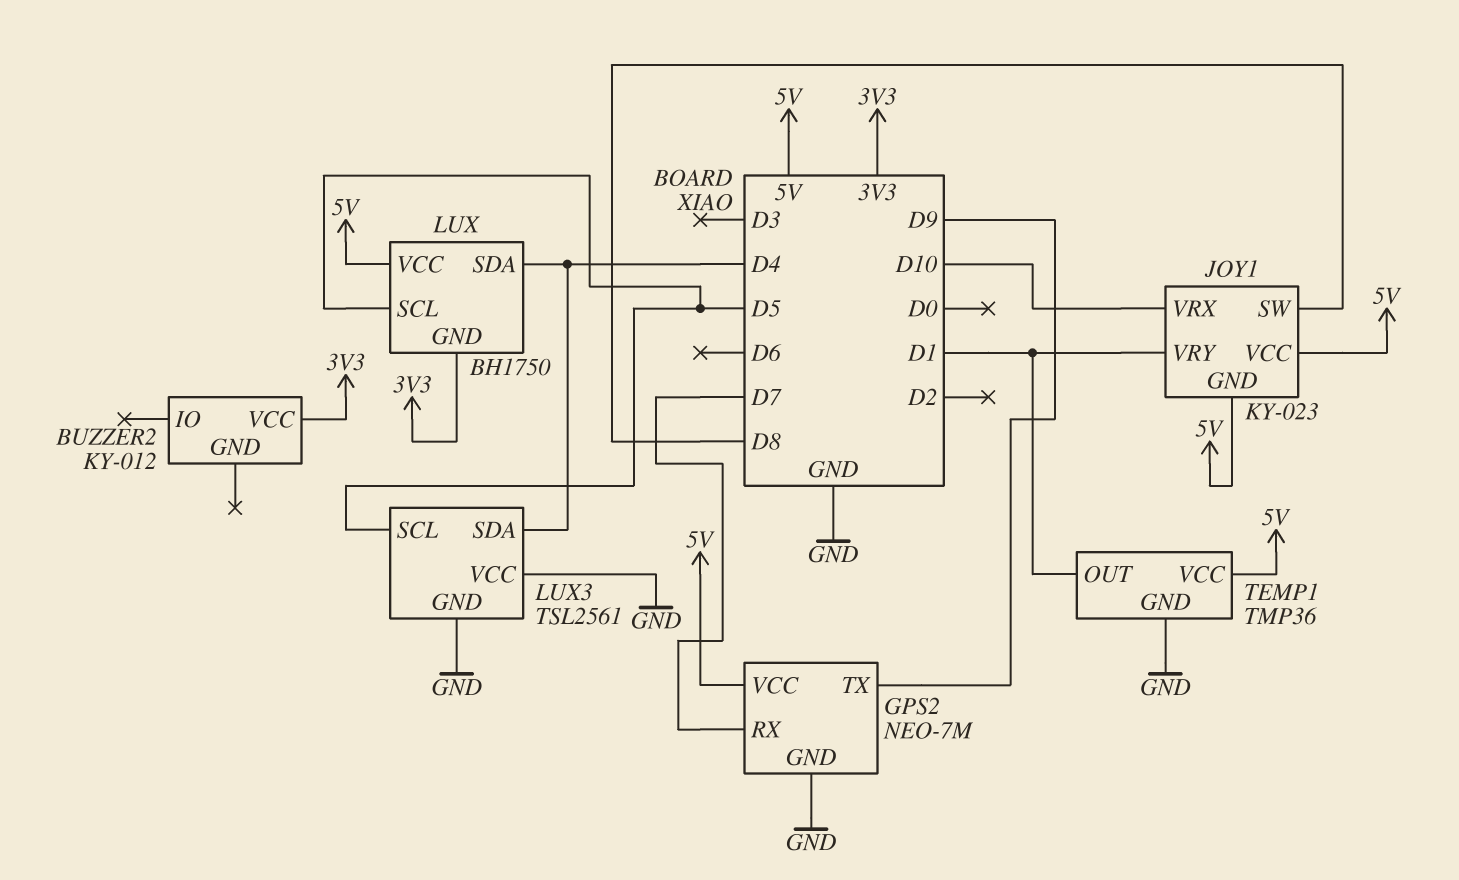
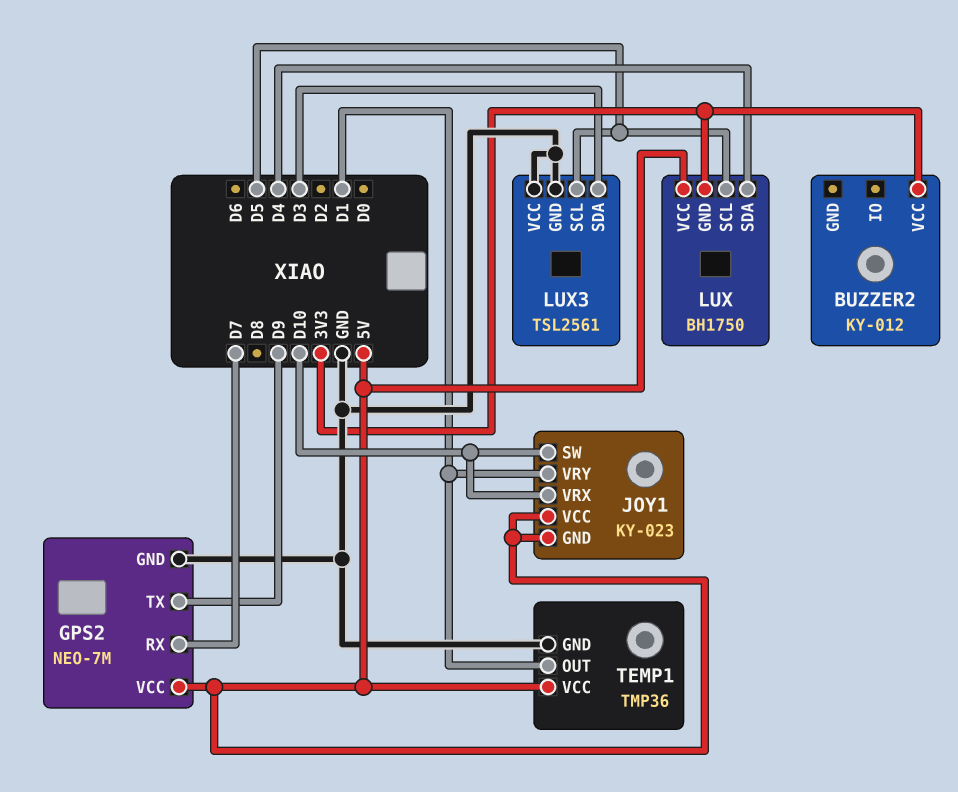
JOY1 pin SW: D8 -> D10
LUX3 pin SDA: D4 -> D3

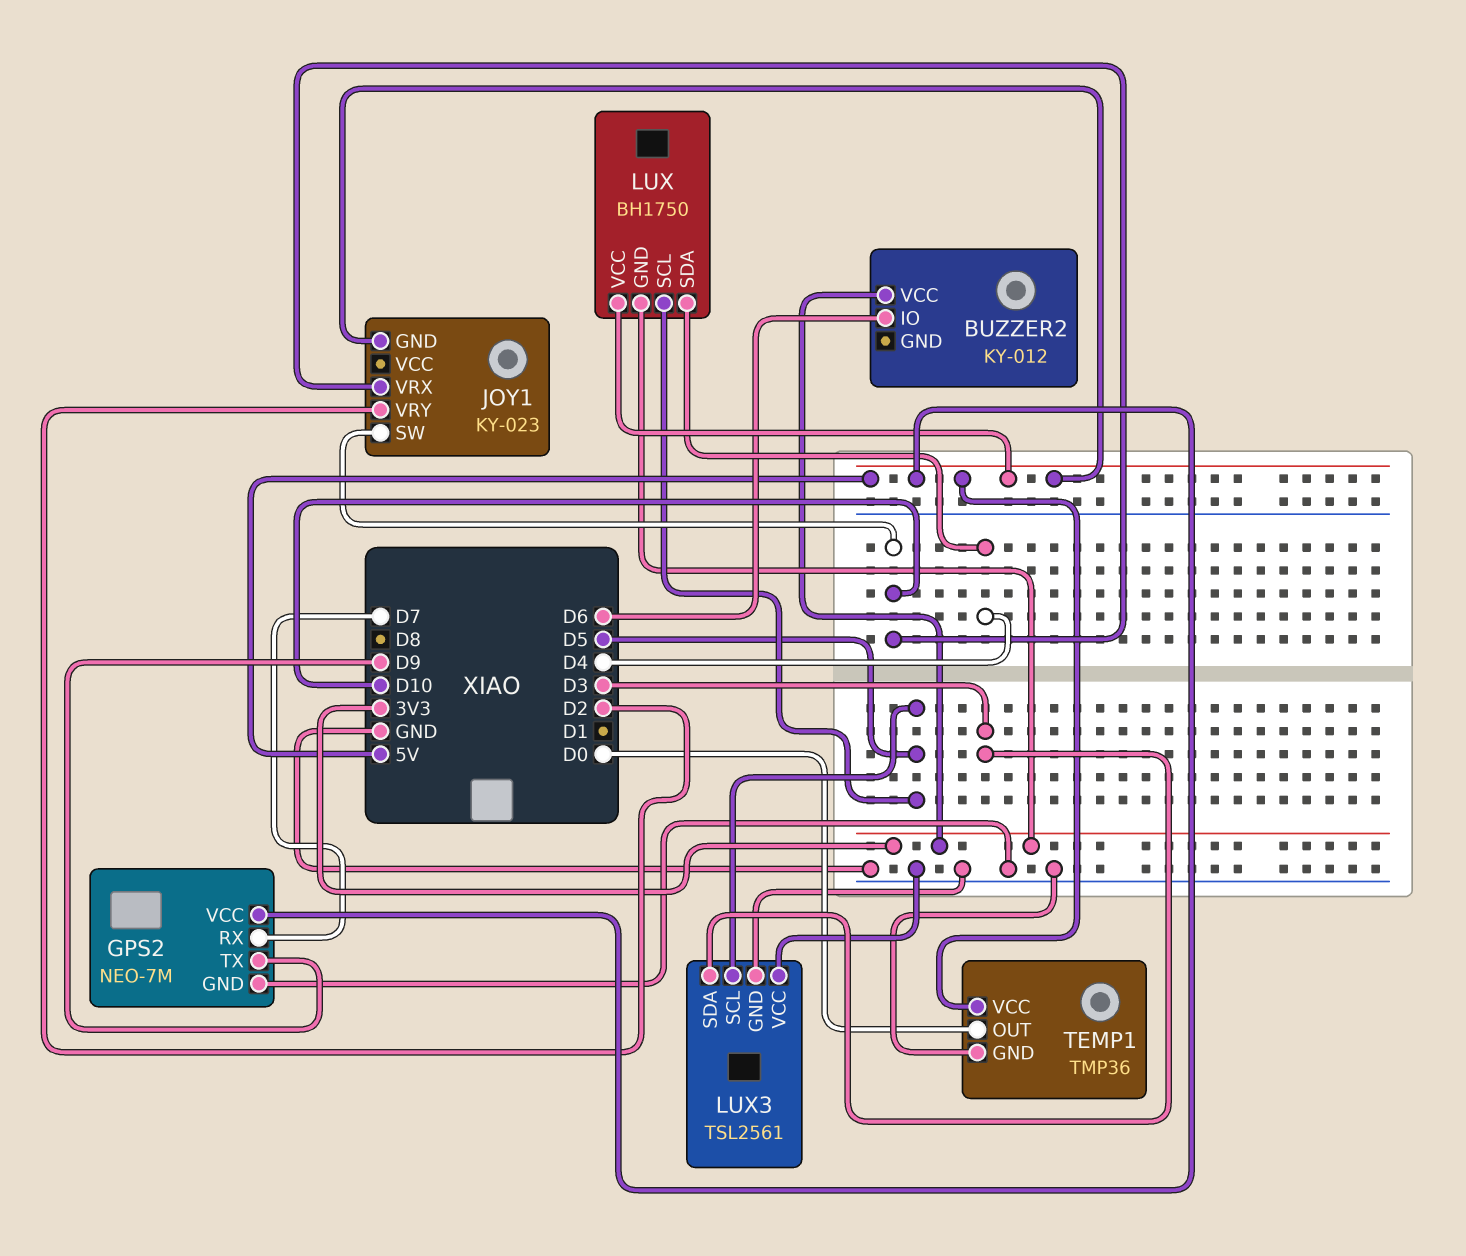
BUZZER2 pin IO: none -> D6
JOY1 pin VCC: 5V -> none
JOY1 pin VRY: D1 -> D2
TEMP1 pin OUT: D1 -> D0

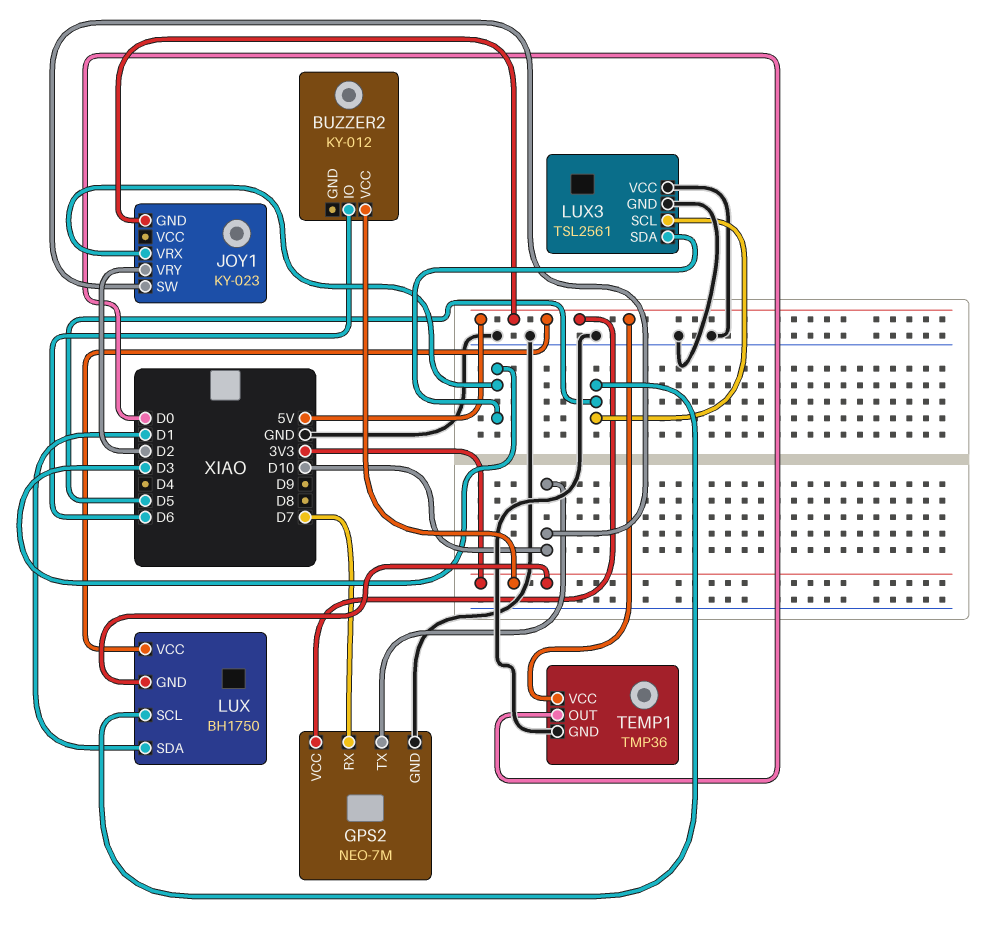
GPS2 pin TX: D9 -> D10
JOY1 pin VRX: D10 -> D3
LUX pin SDA: D4 -> D1

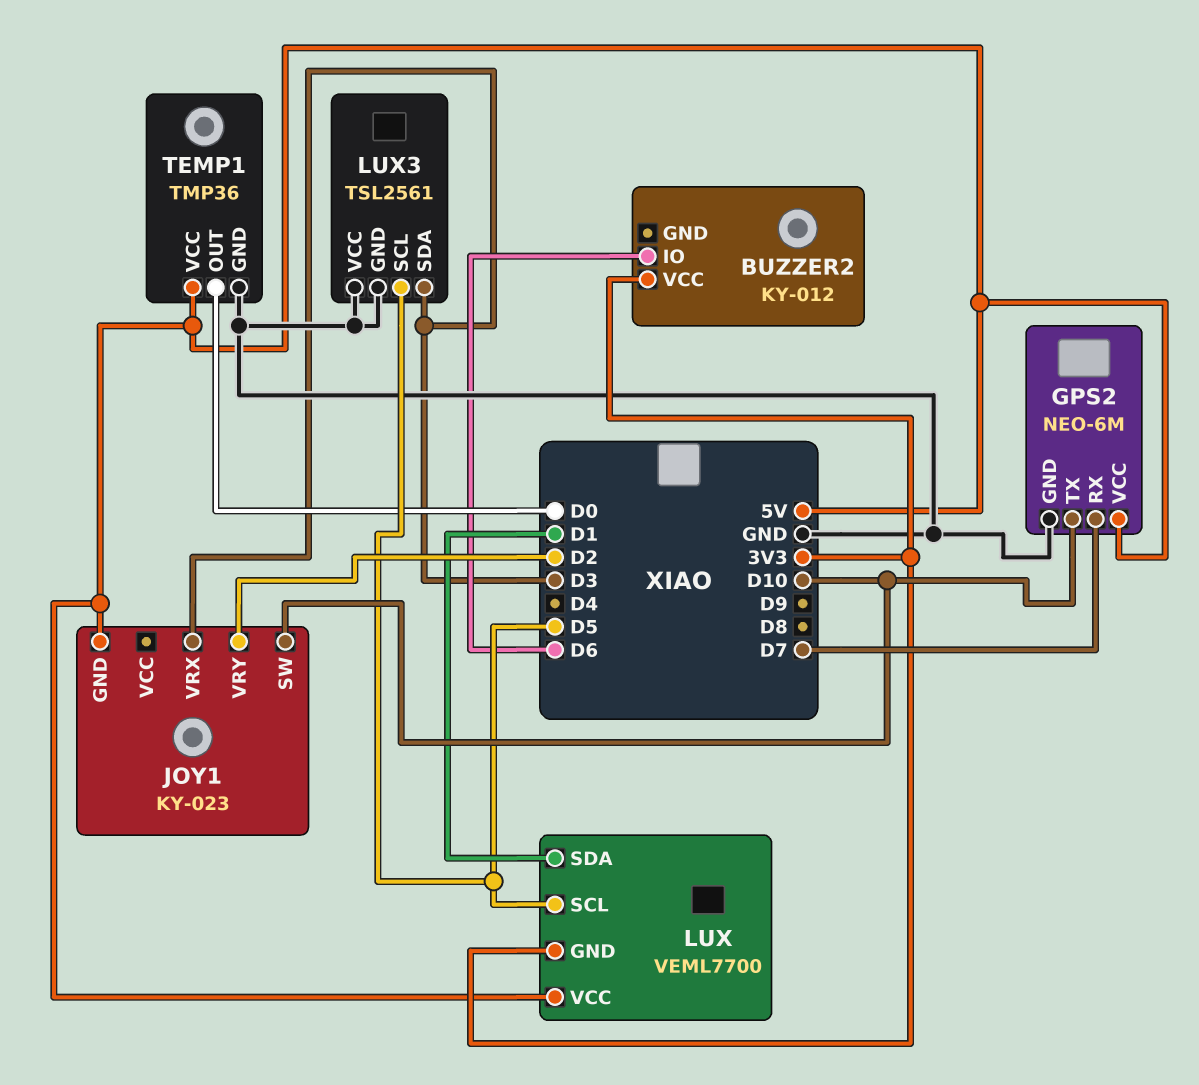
GPS2: NEO-7M -> NEO-6M
LUX: BH1750 -> VEML7700

